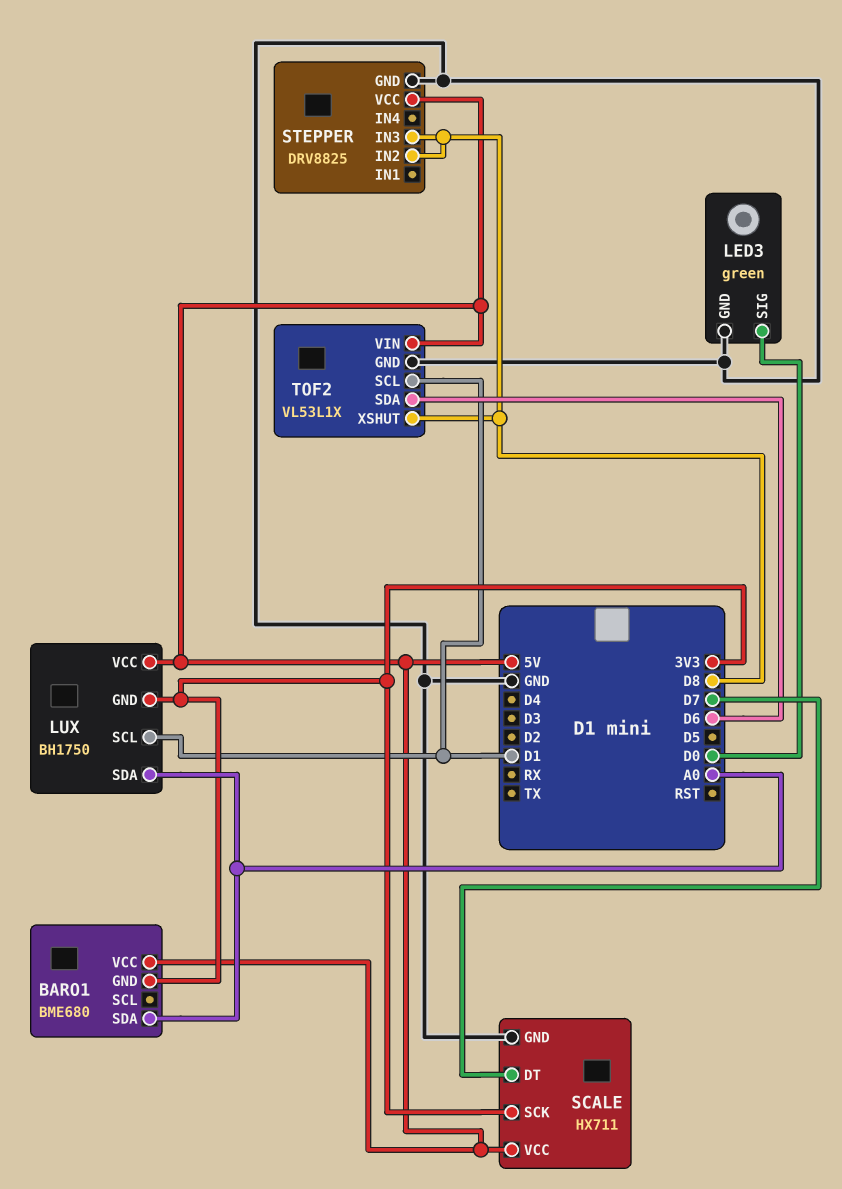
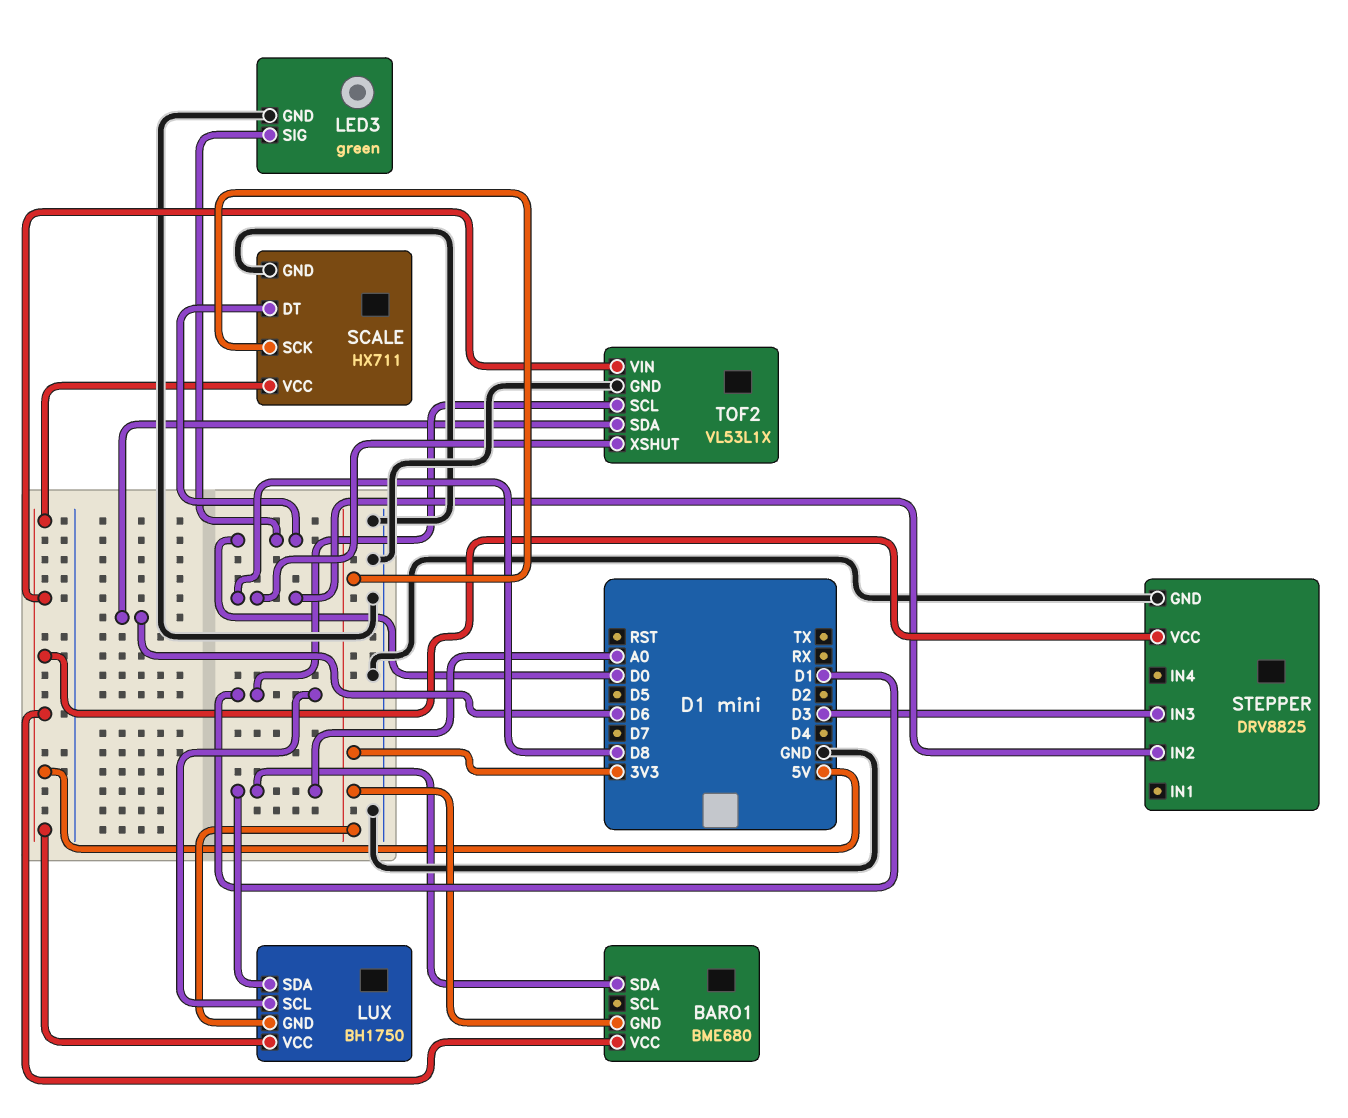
SCALE pin DT: D7 -> D0
STEPPER pin IN3: D8 -> D3

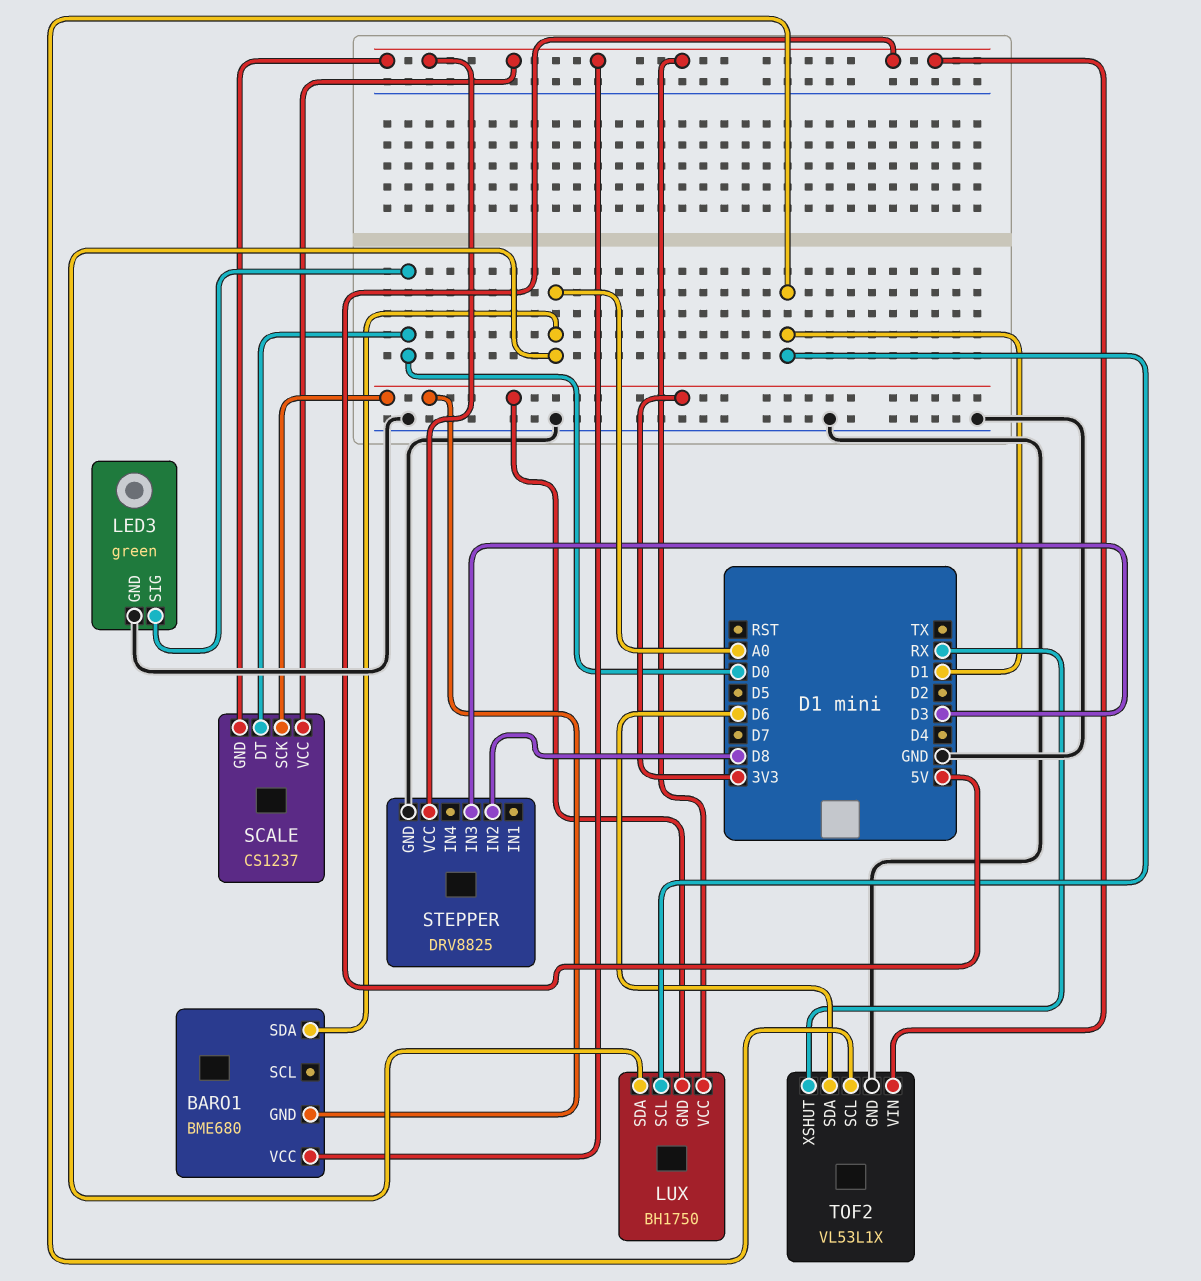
SCALE: HX711 -> CS1237
SCALE pin GND: GND -> 5V
TOF2 pin XSHUT: D8 -> RX

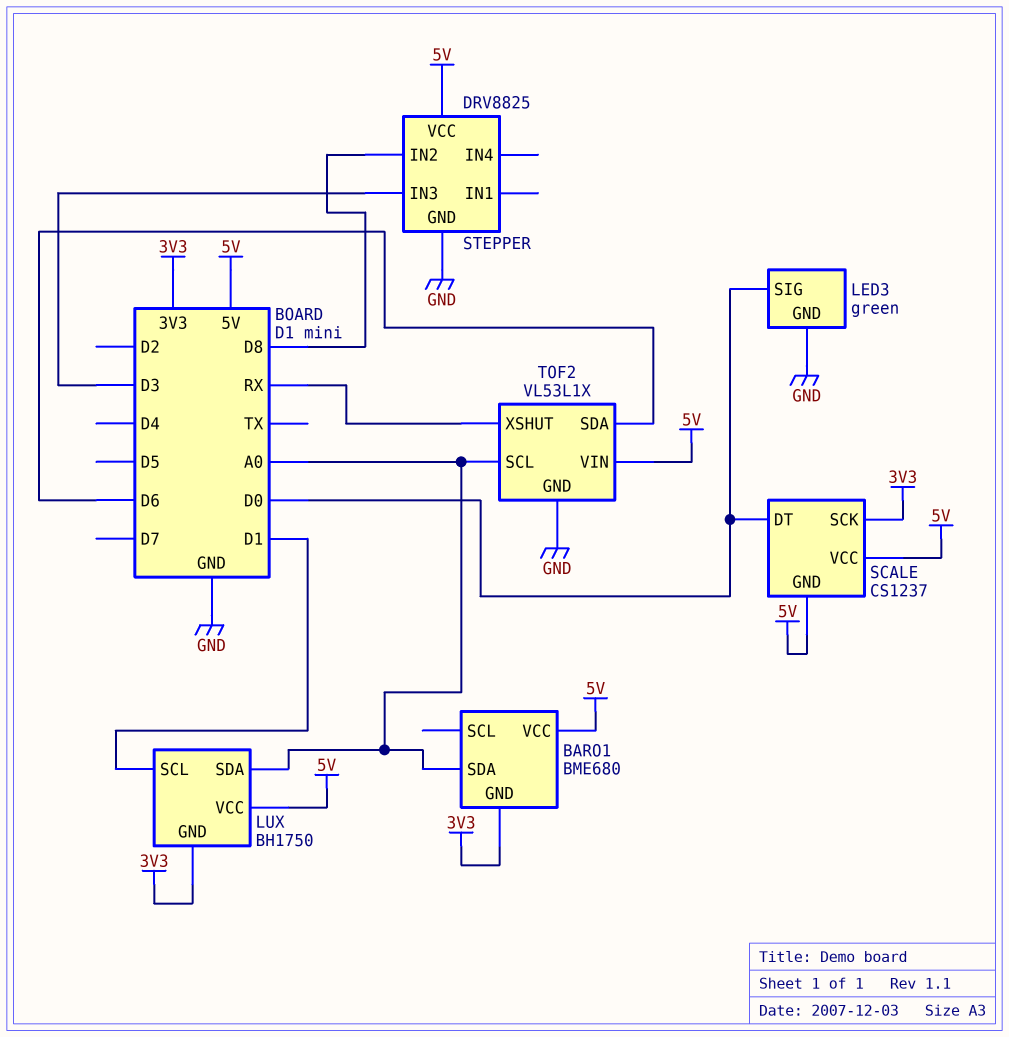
TOF2 pin SCL: D1 -> A0

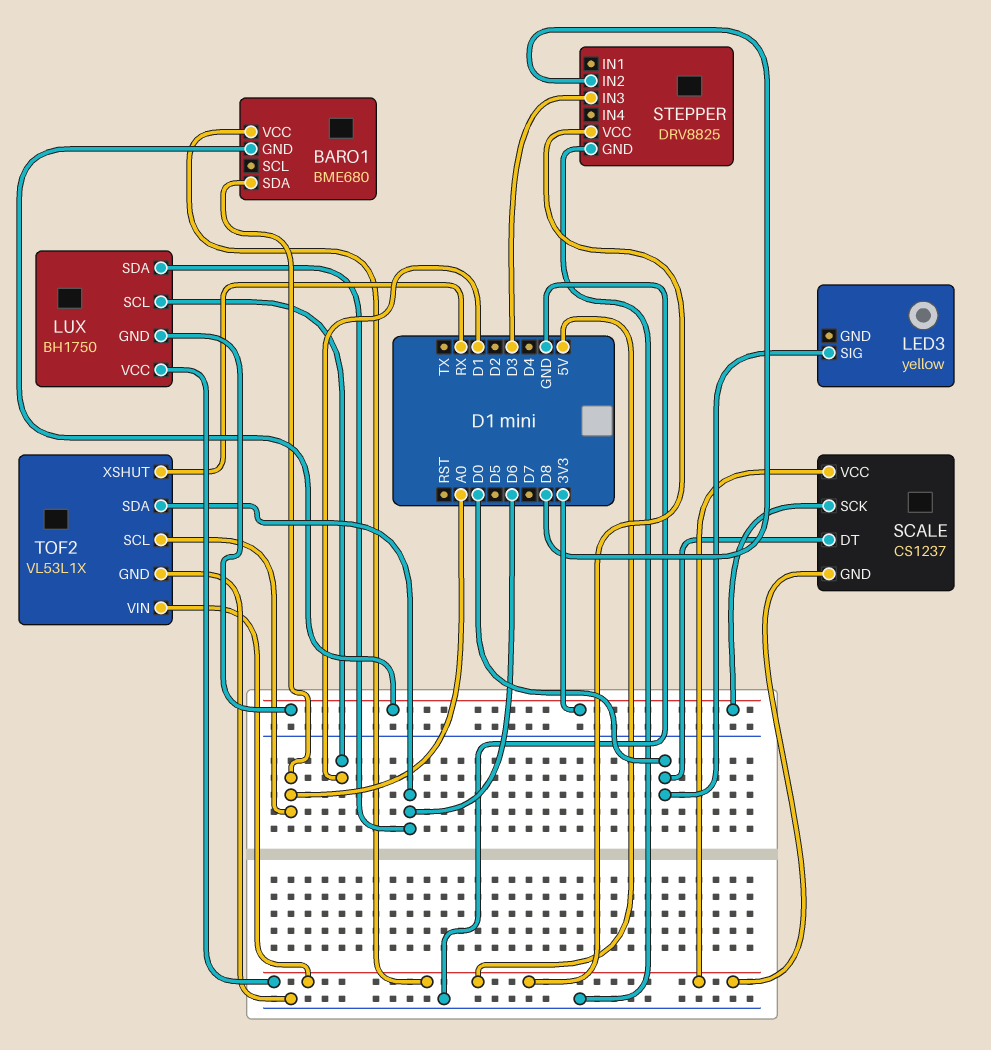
LED3: green -> yellow
LED3 pin GND: GND -> none
LUX pin SDA: A0 -> D6

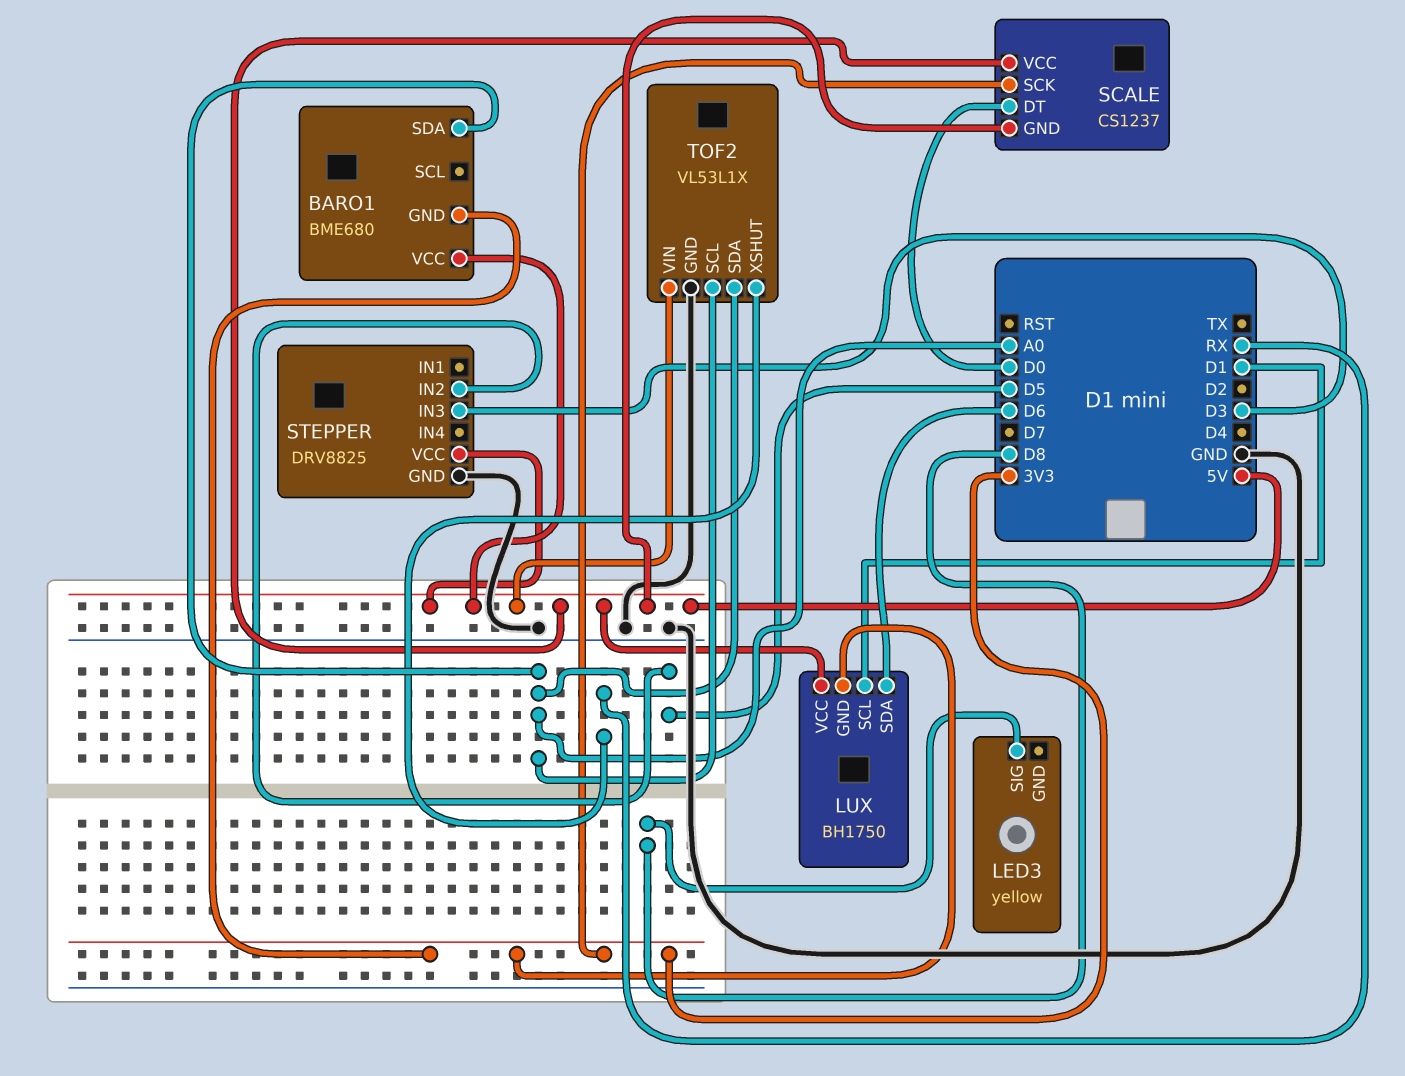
LED3 pin SIG: D0 -> D8
STEPPER pin IN2: D8 -> D5
TOF2 pin SDA: D6 -> A0

